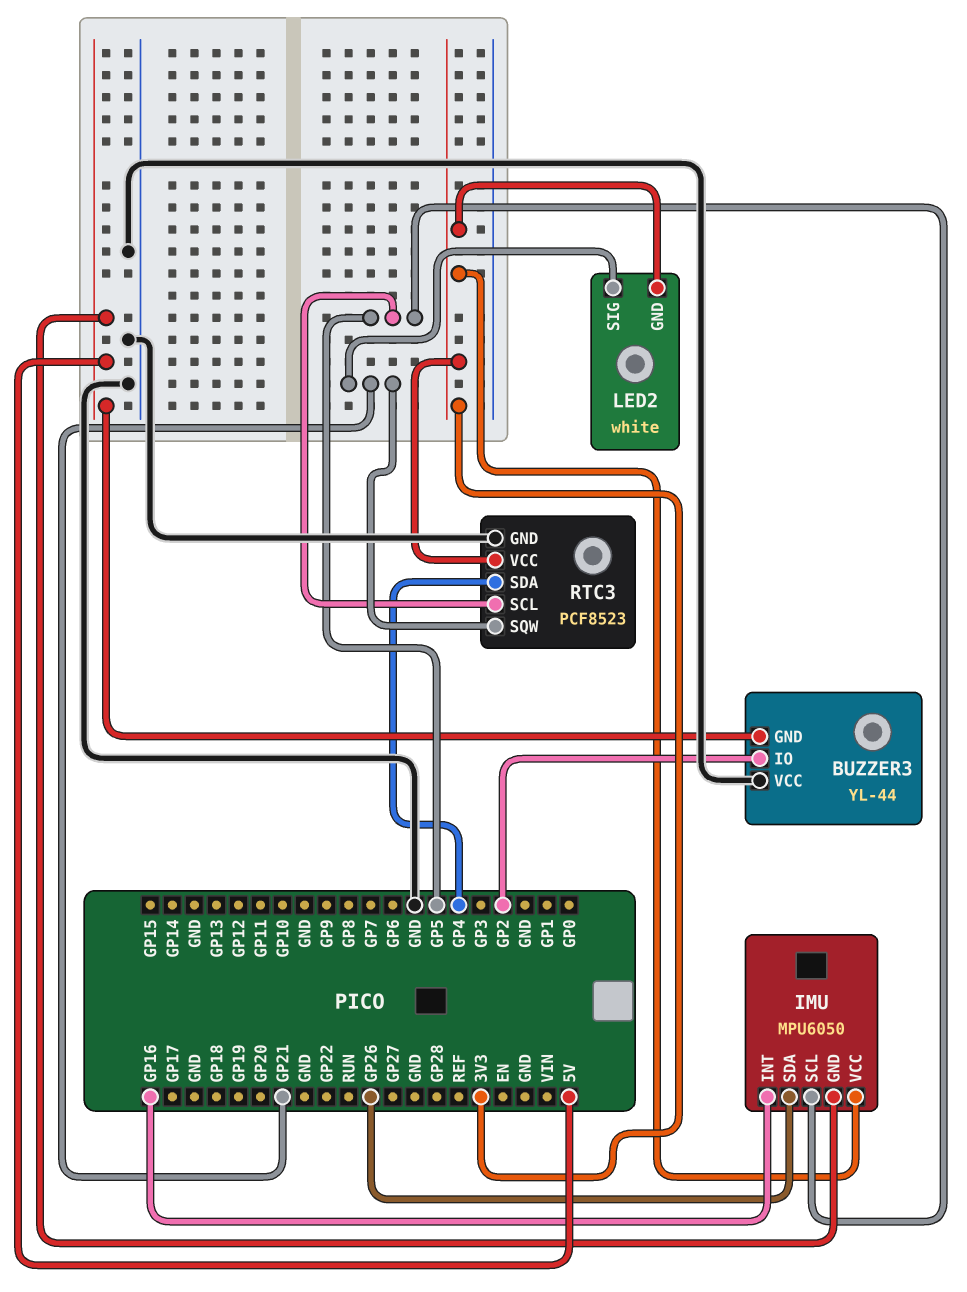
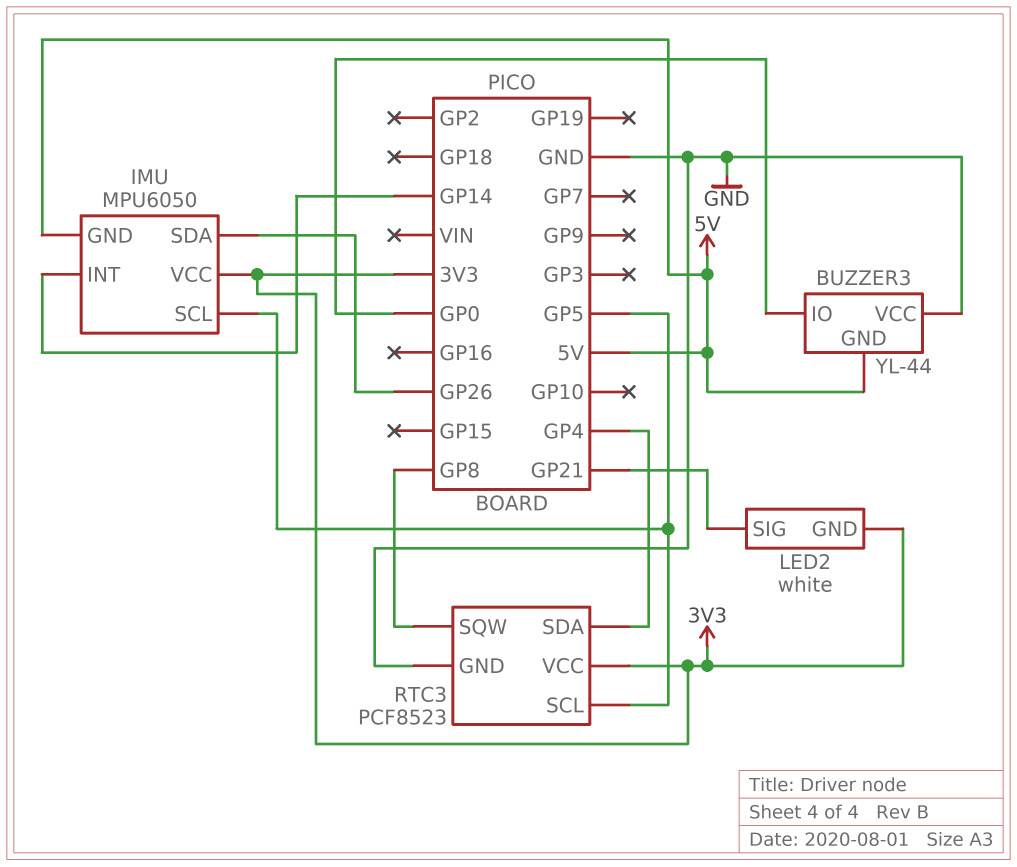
BUZZER3 pin IO: GP2 -> GP0
IMU pin INT: GP16 -> GP14
RTC3 pin SQW: GP21 -> GP8

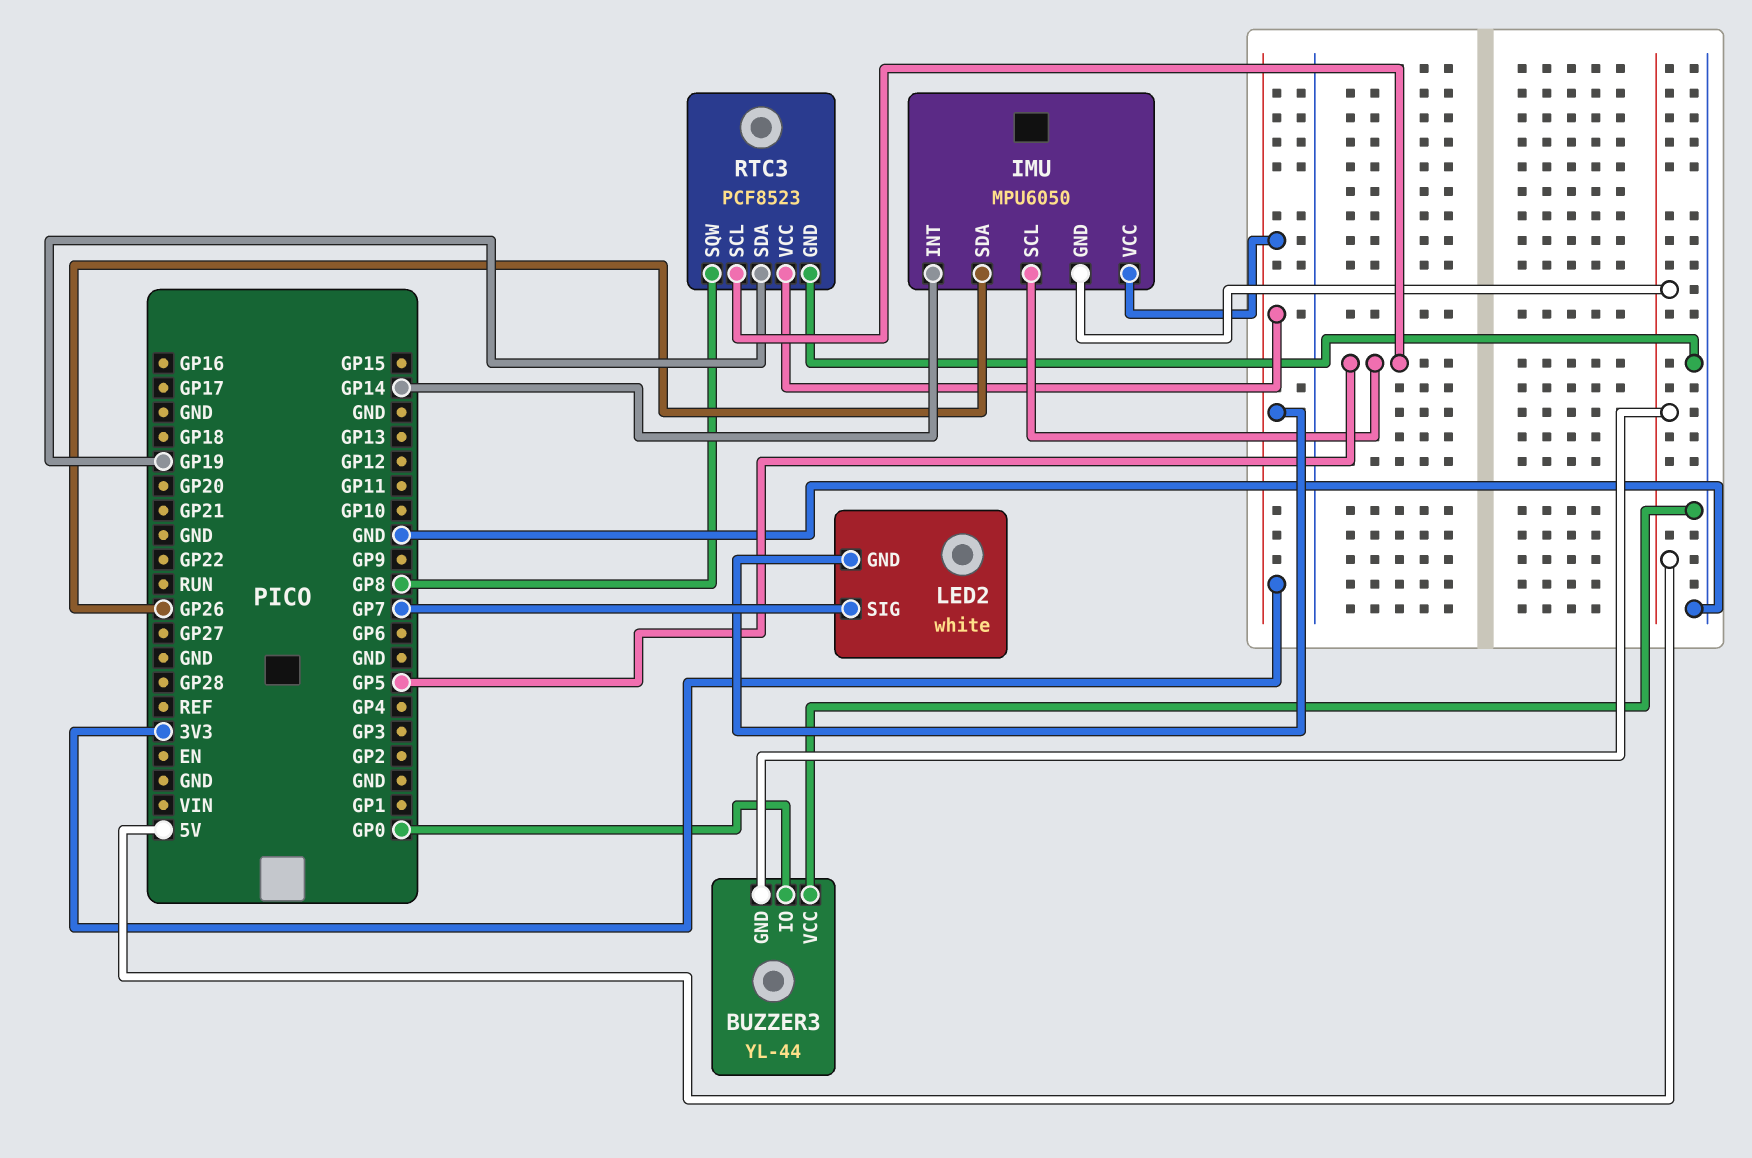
LED2 pin SIG: GP21 -> GP7
RTC3 pin SDA: GP4 -> GP19

